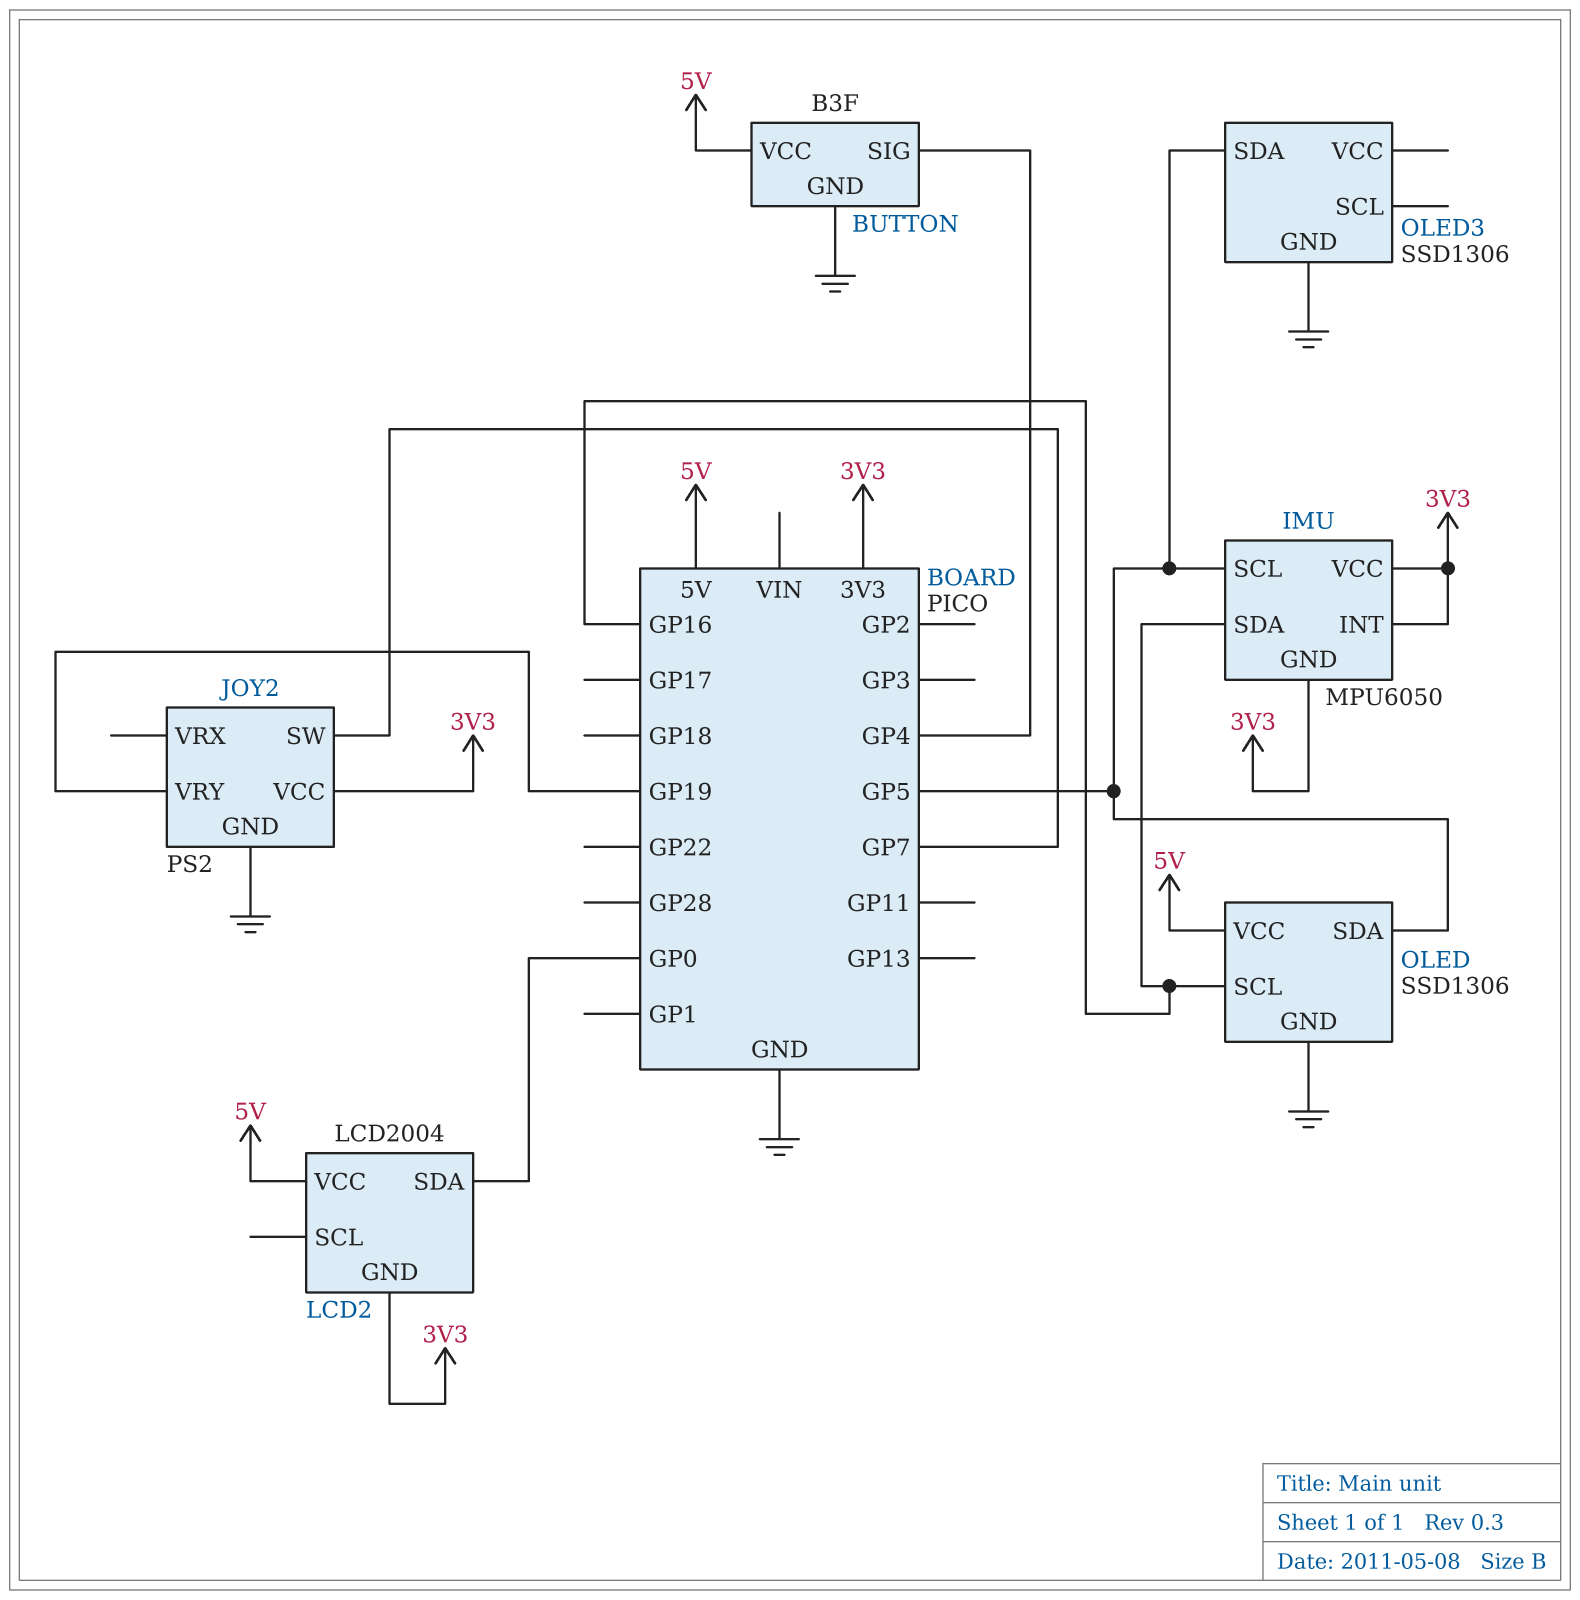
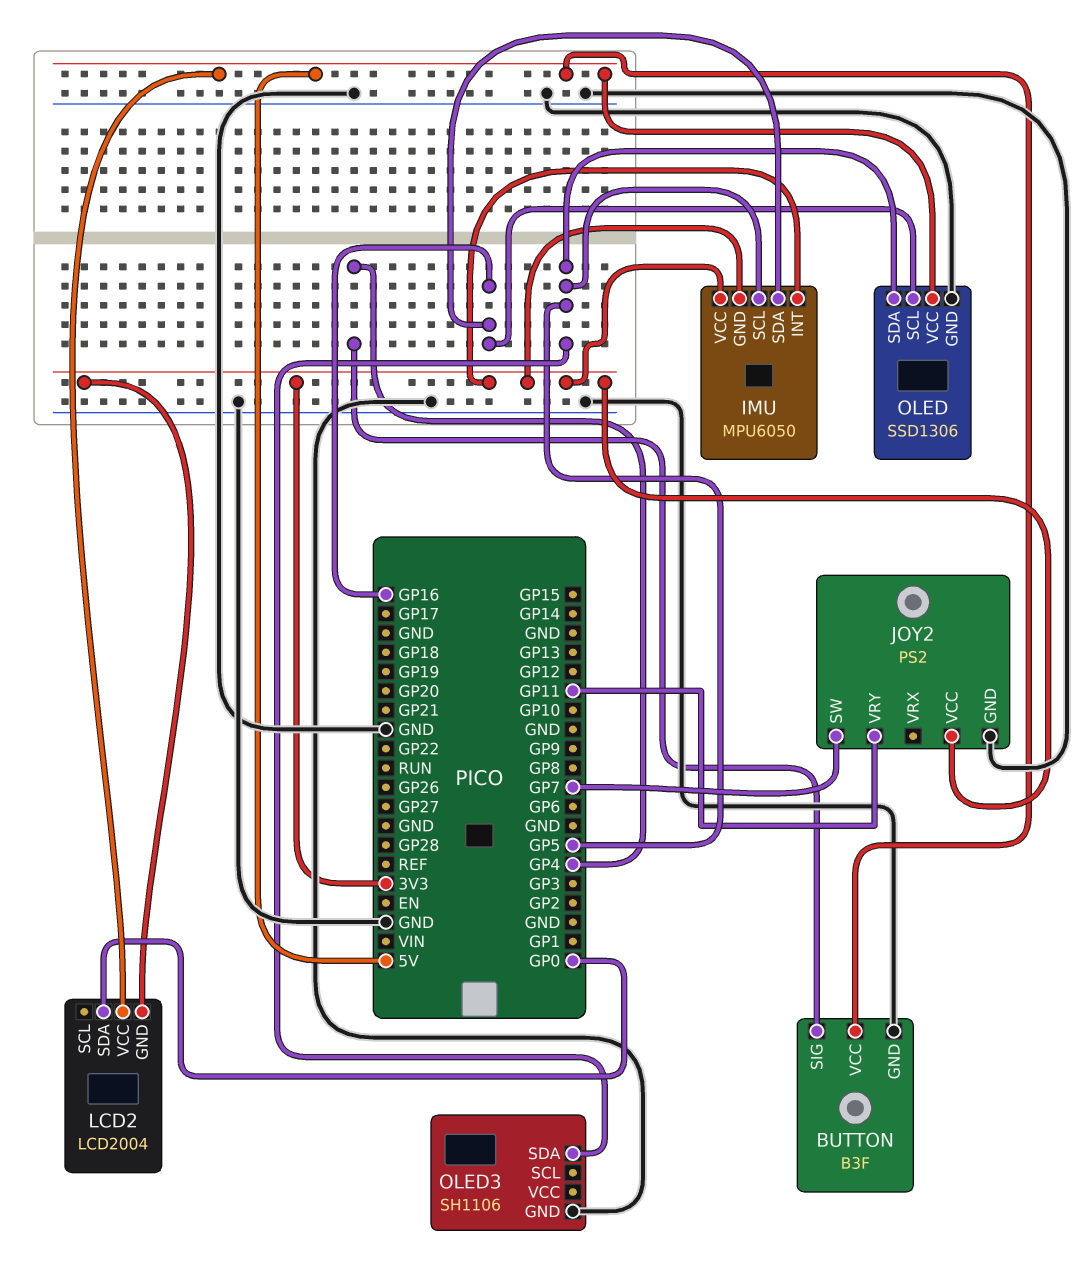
JOY2 pin VRY: GP19 -> GP11
OLED3: SSD1306 -> SH1106

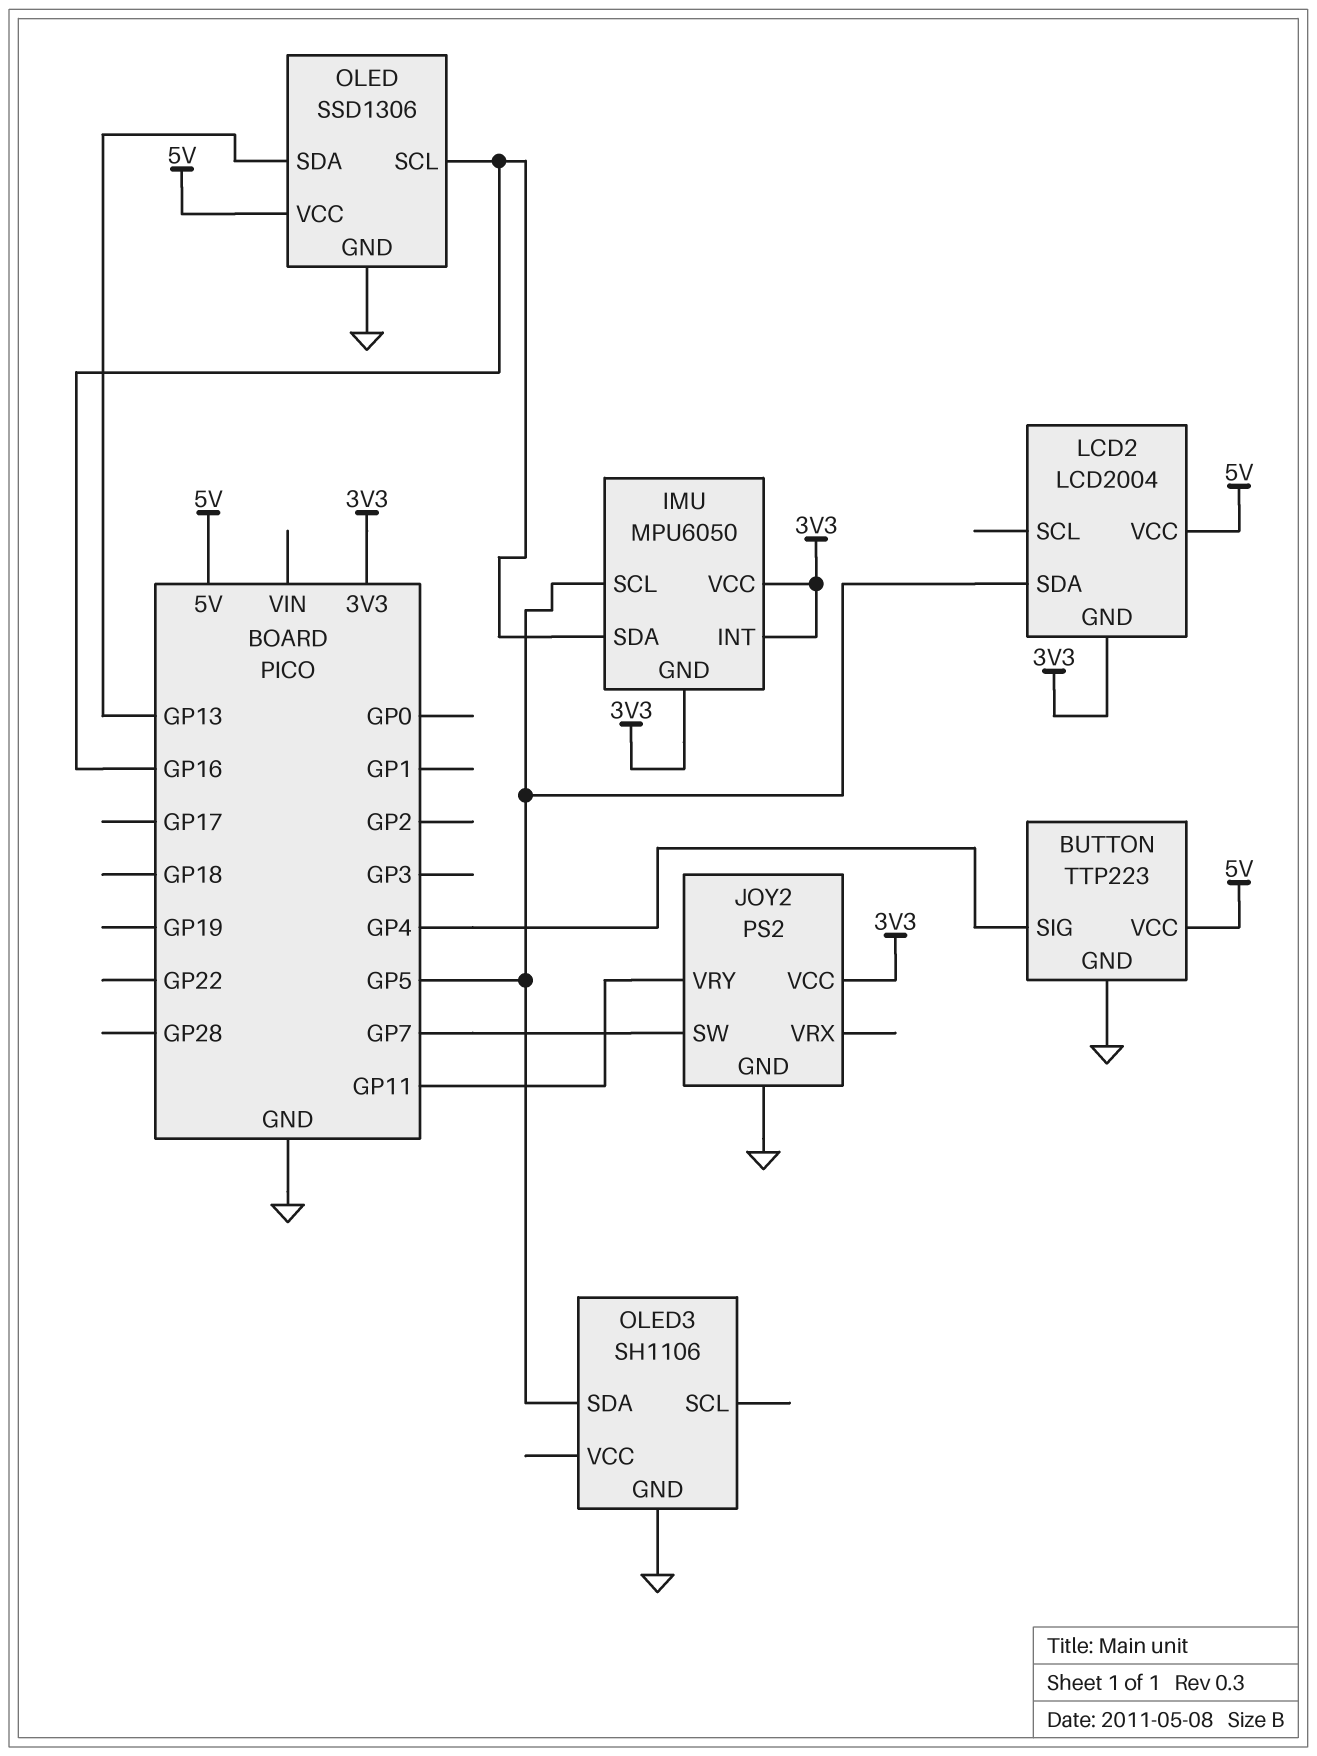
BUTTON: B3F -> TTP223
LCD2 pin SDA: GP0 -> GP5
OLED pin SDA: GP5 -> GP13

